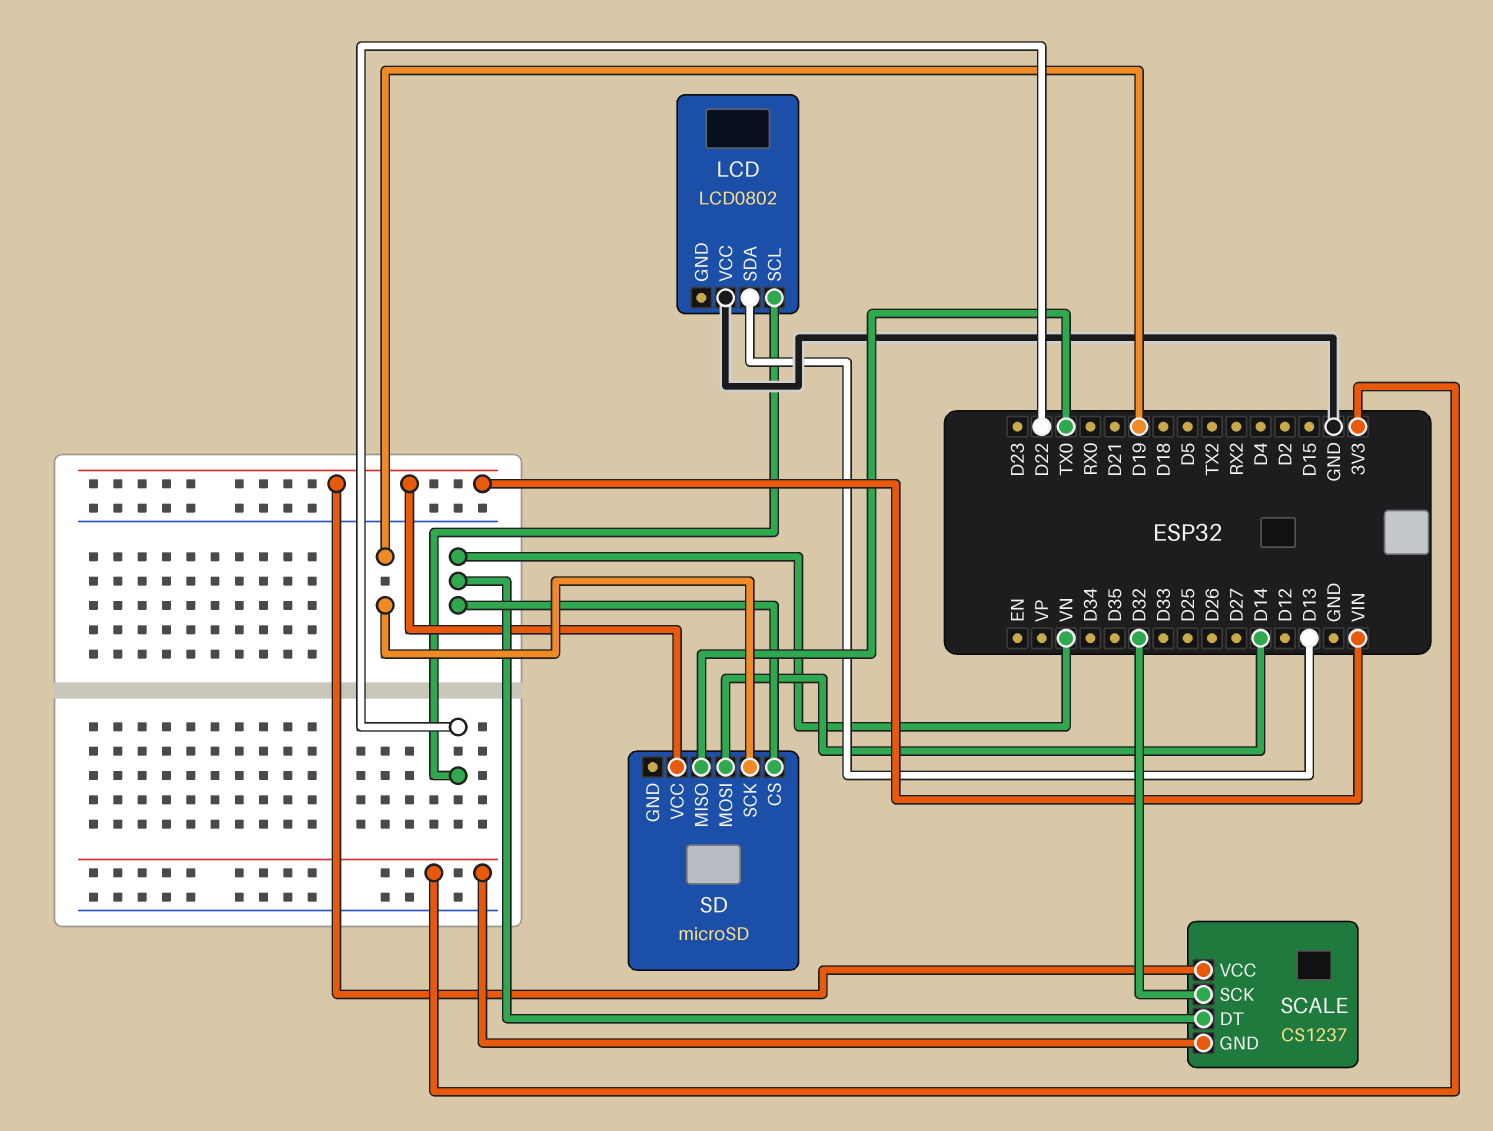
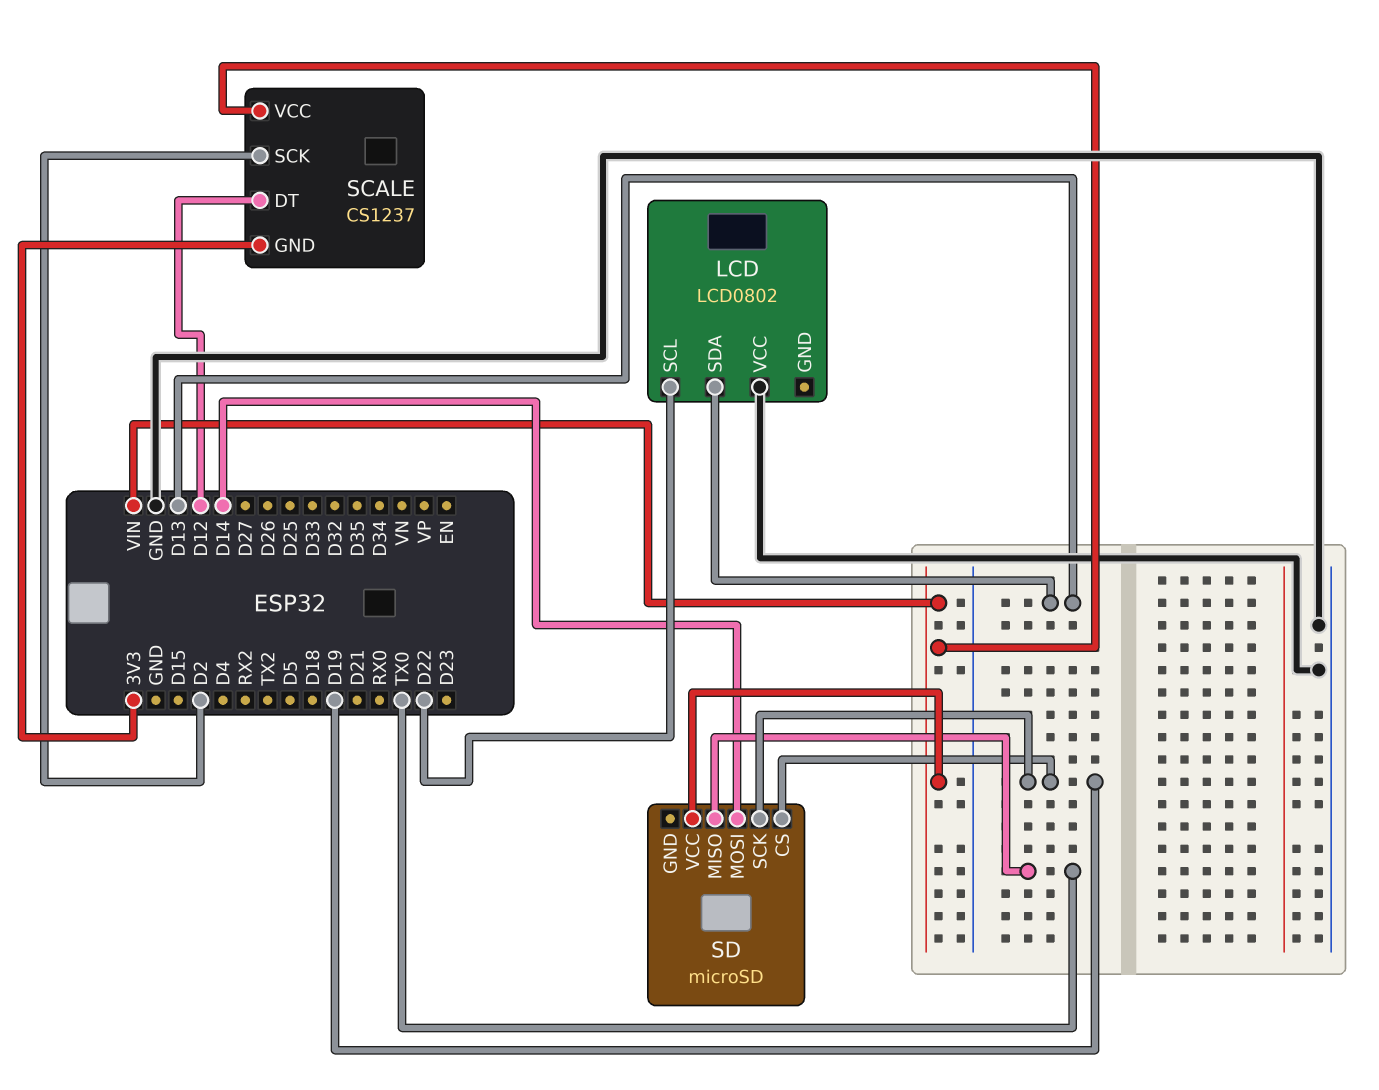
SCALE pin DT: VN -> D12
SCALE pin SCK: D32 -> D2
SD pin CS: VN -> D19

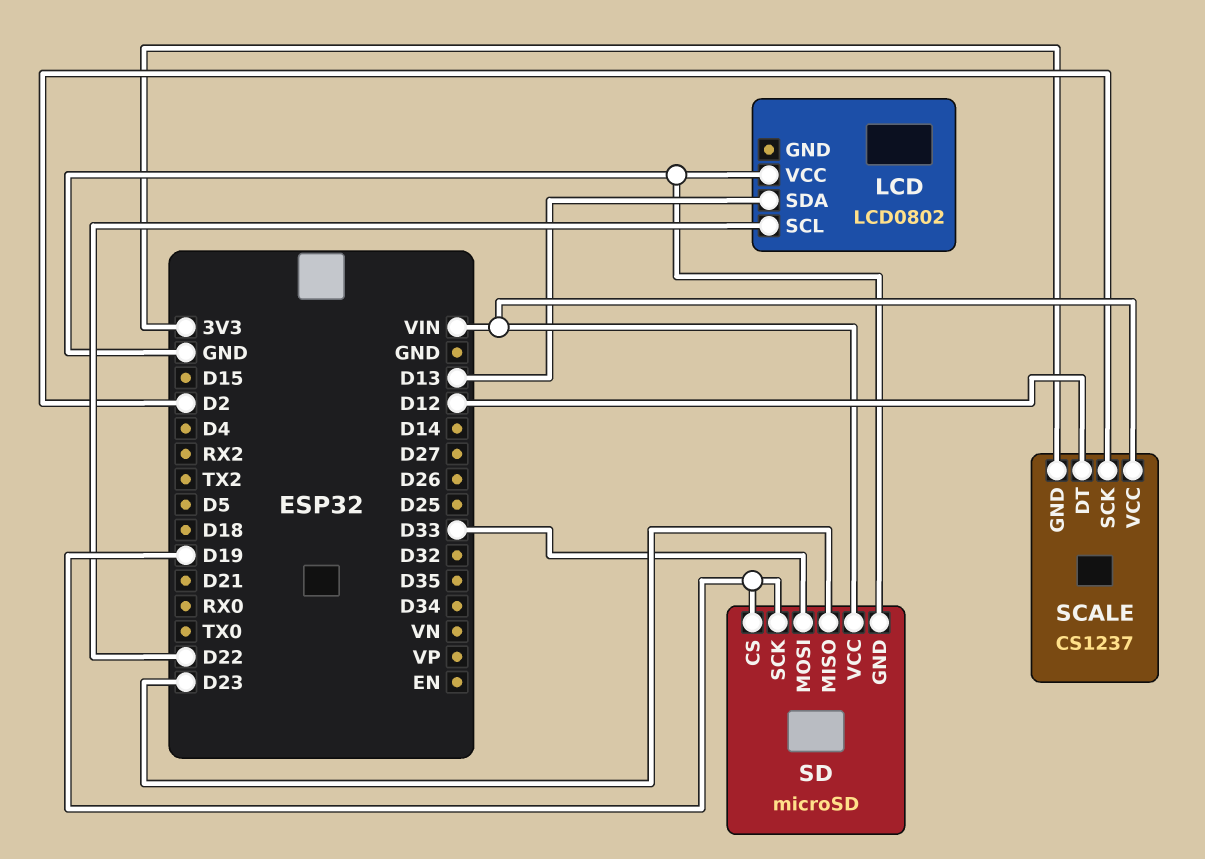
SD pin GND: none -> GND
SD pin MISO: TX0 -> D23
SD pin MOSI: D14 -> D33

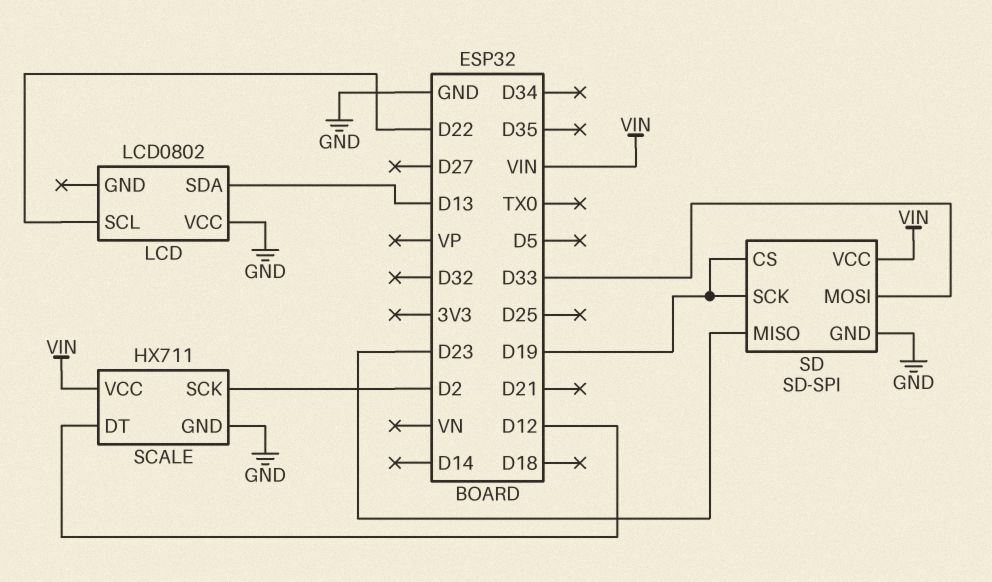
SCALE: CS1237 -> HX711
SCALE pin GND: 3V3 -> GND
SD: microSD -> SD-SPI

